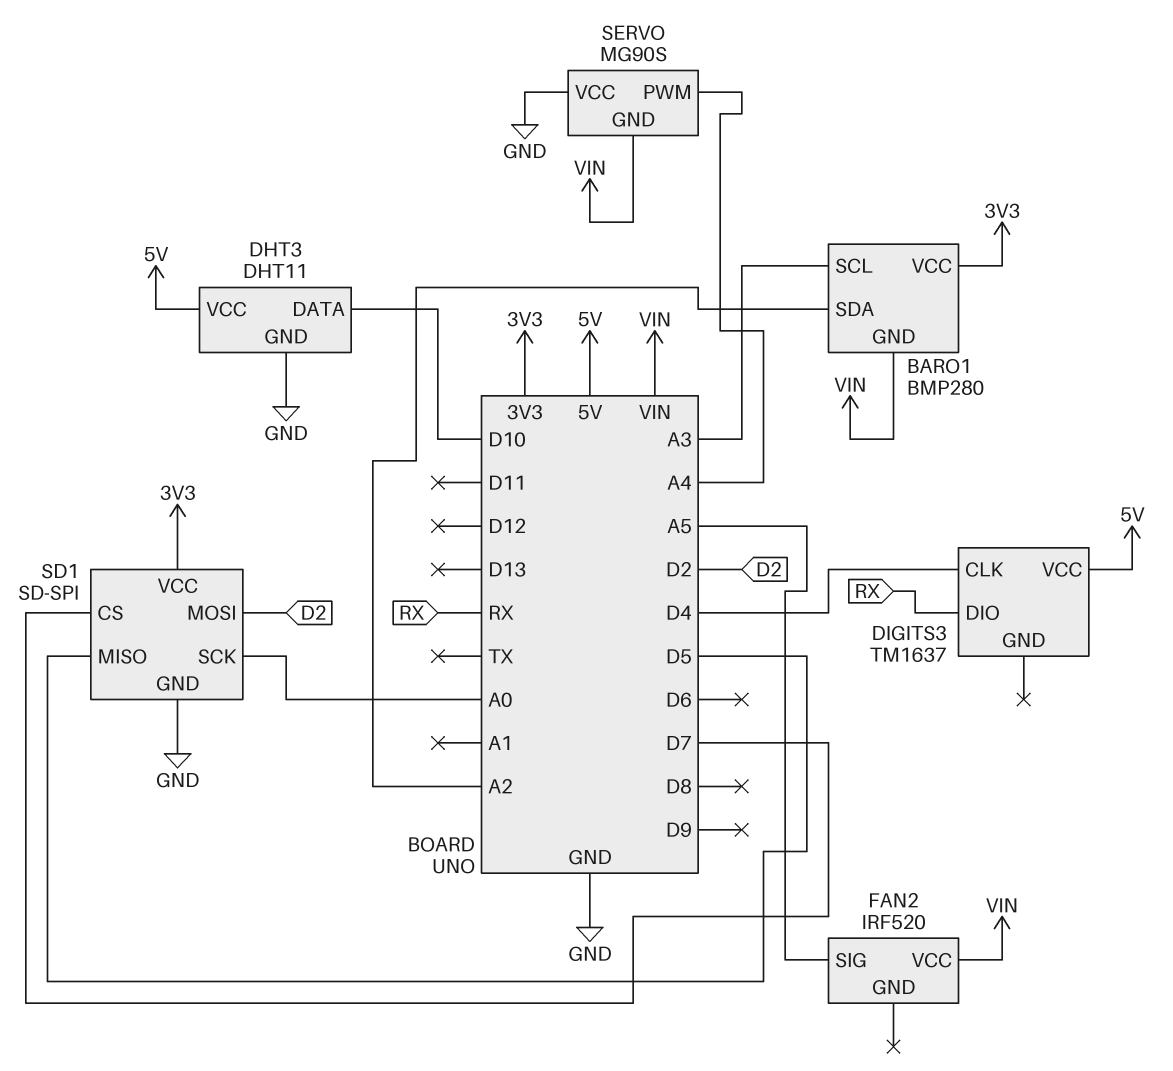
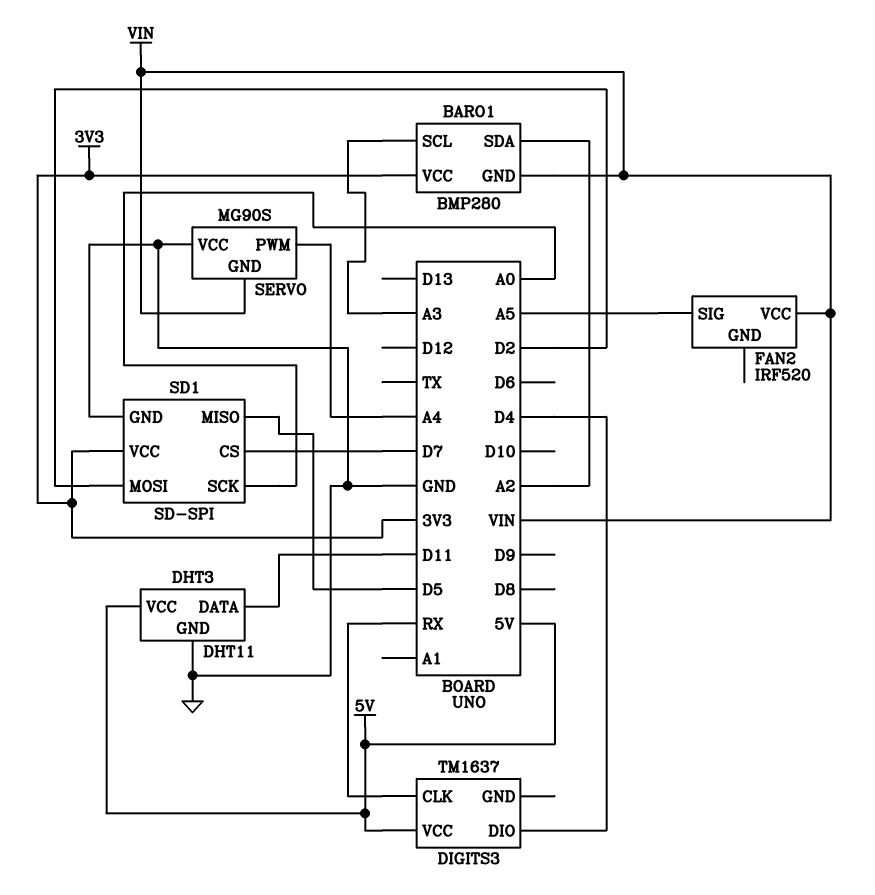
DHT3 pin DATA: D10 -> D11
DIGITS3 pin CLK: D4 -> RX
DIGITS3 pin DIO: RX -> D4

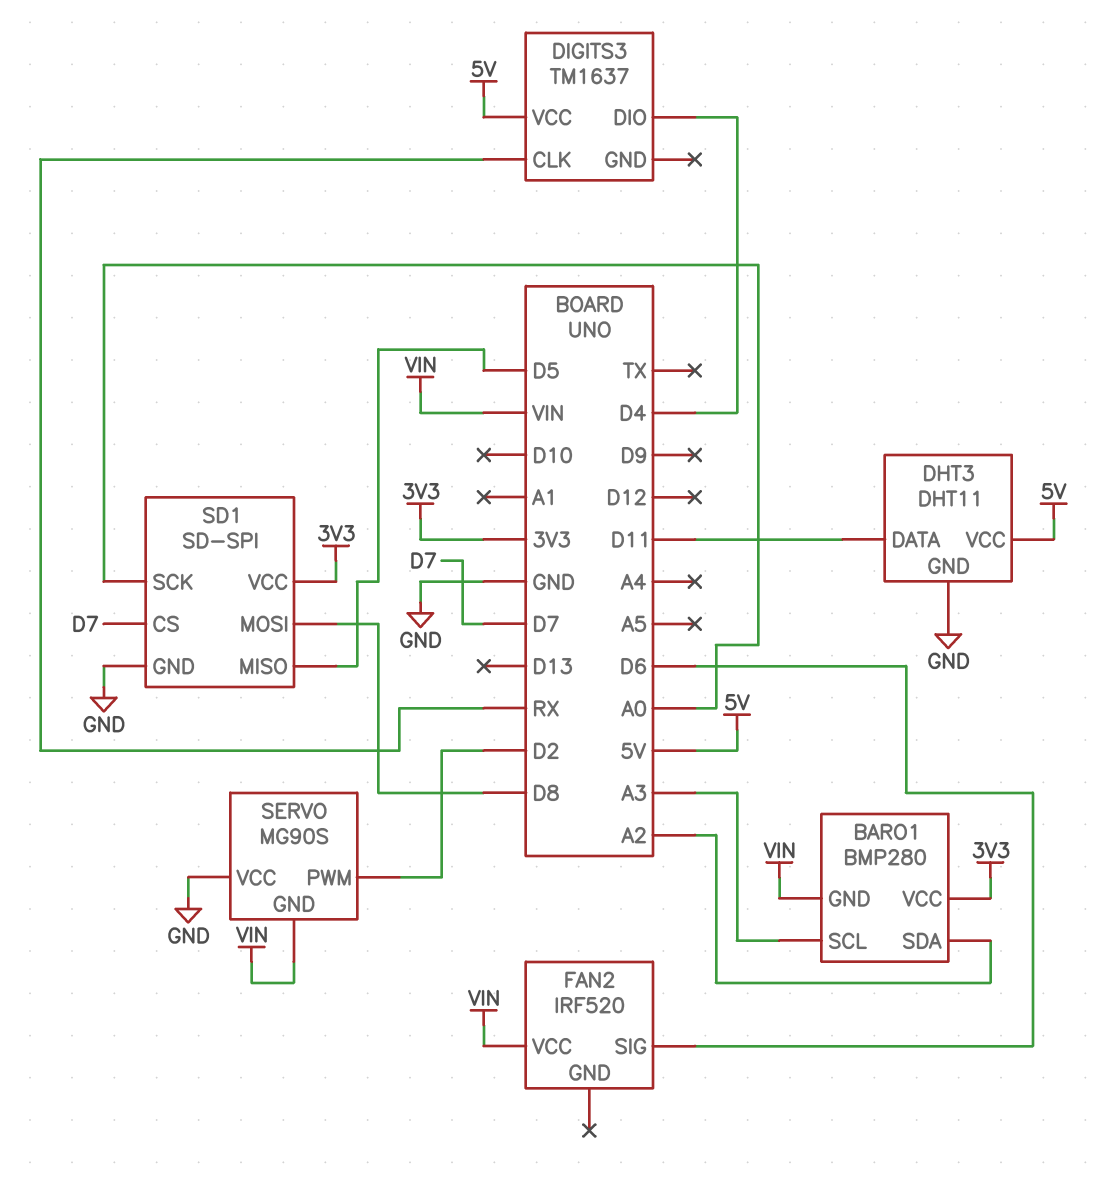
FAN2 pin SIG: A5 -> D6
SD1 pin MOSI: D2 -> D8
SERVO pin PWM: A4 -> D2

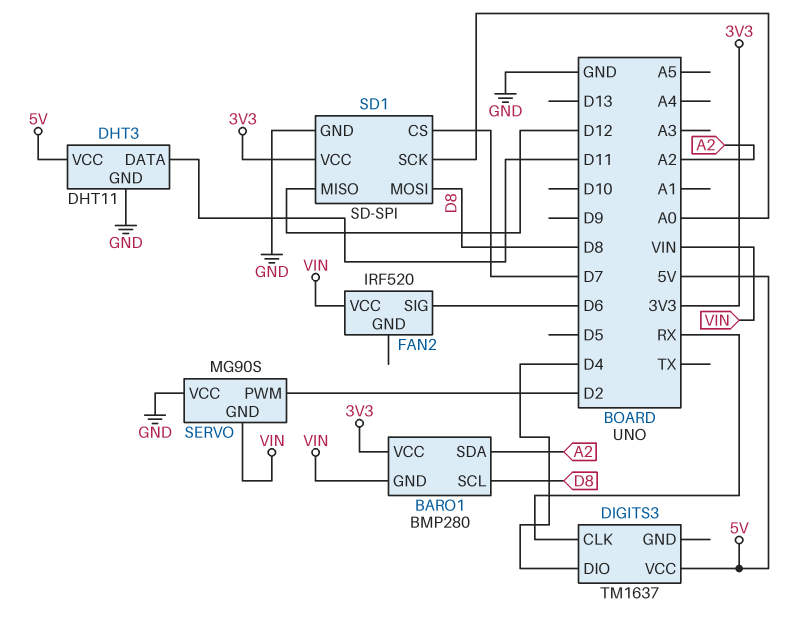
BARO1 pin SCL: A3 -> D8
SD1 pin MISO: D5 -> D12

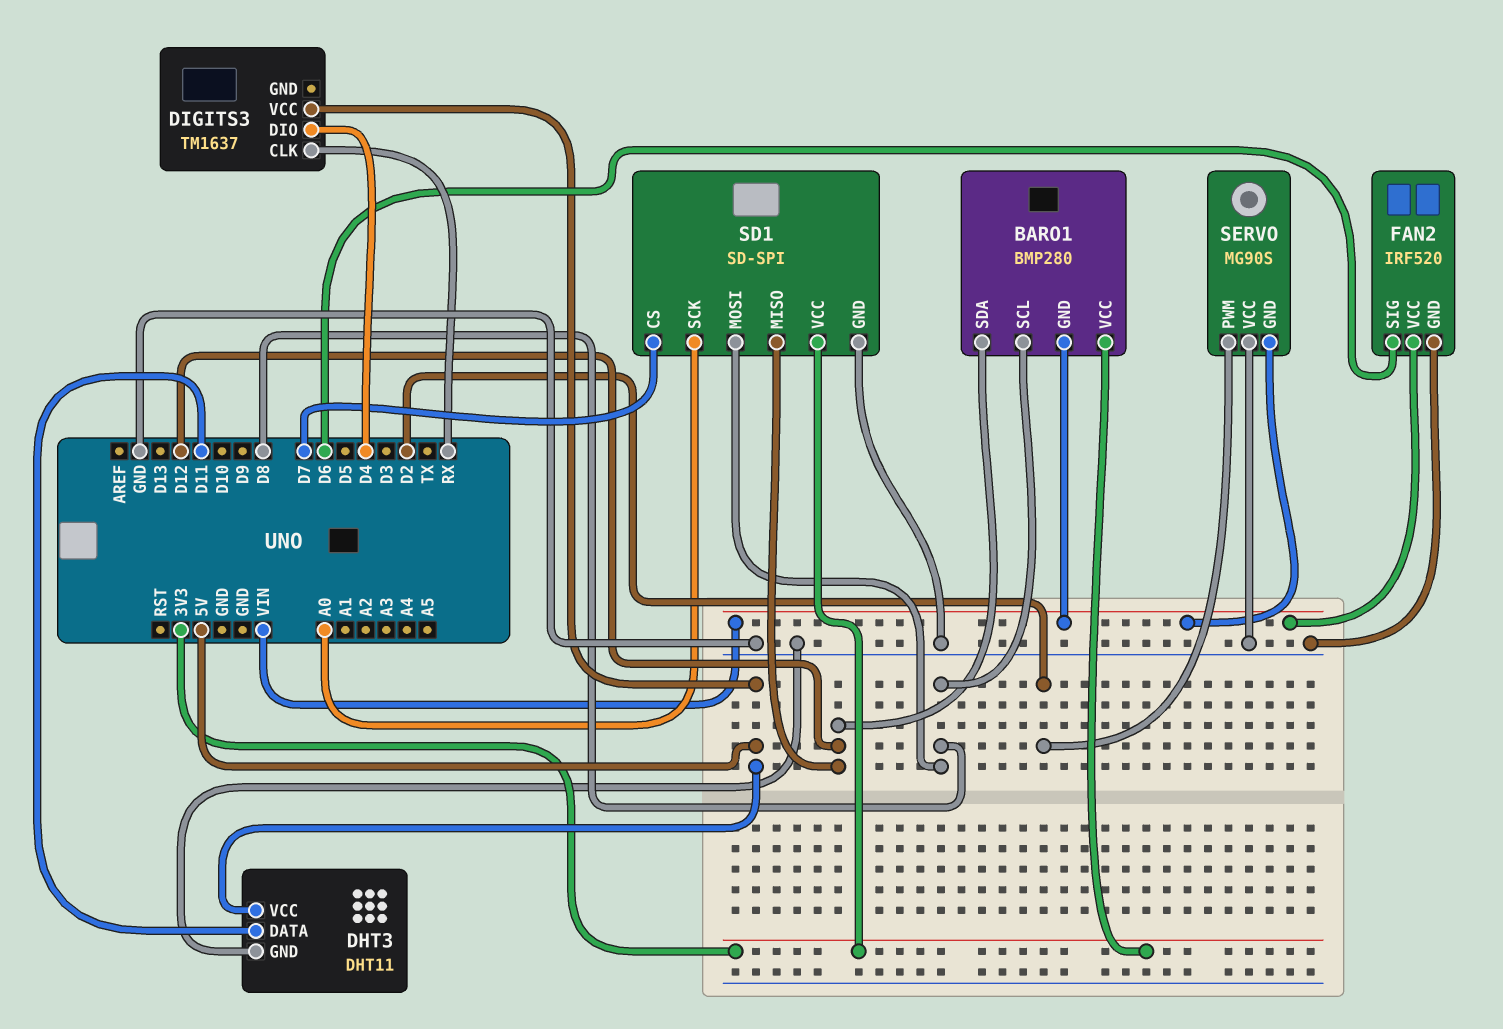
BARO1 pin SDA: A2 -> D12
FAN2 pin GND: none -> GND

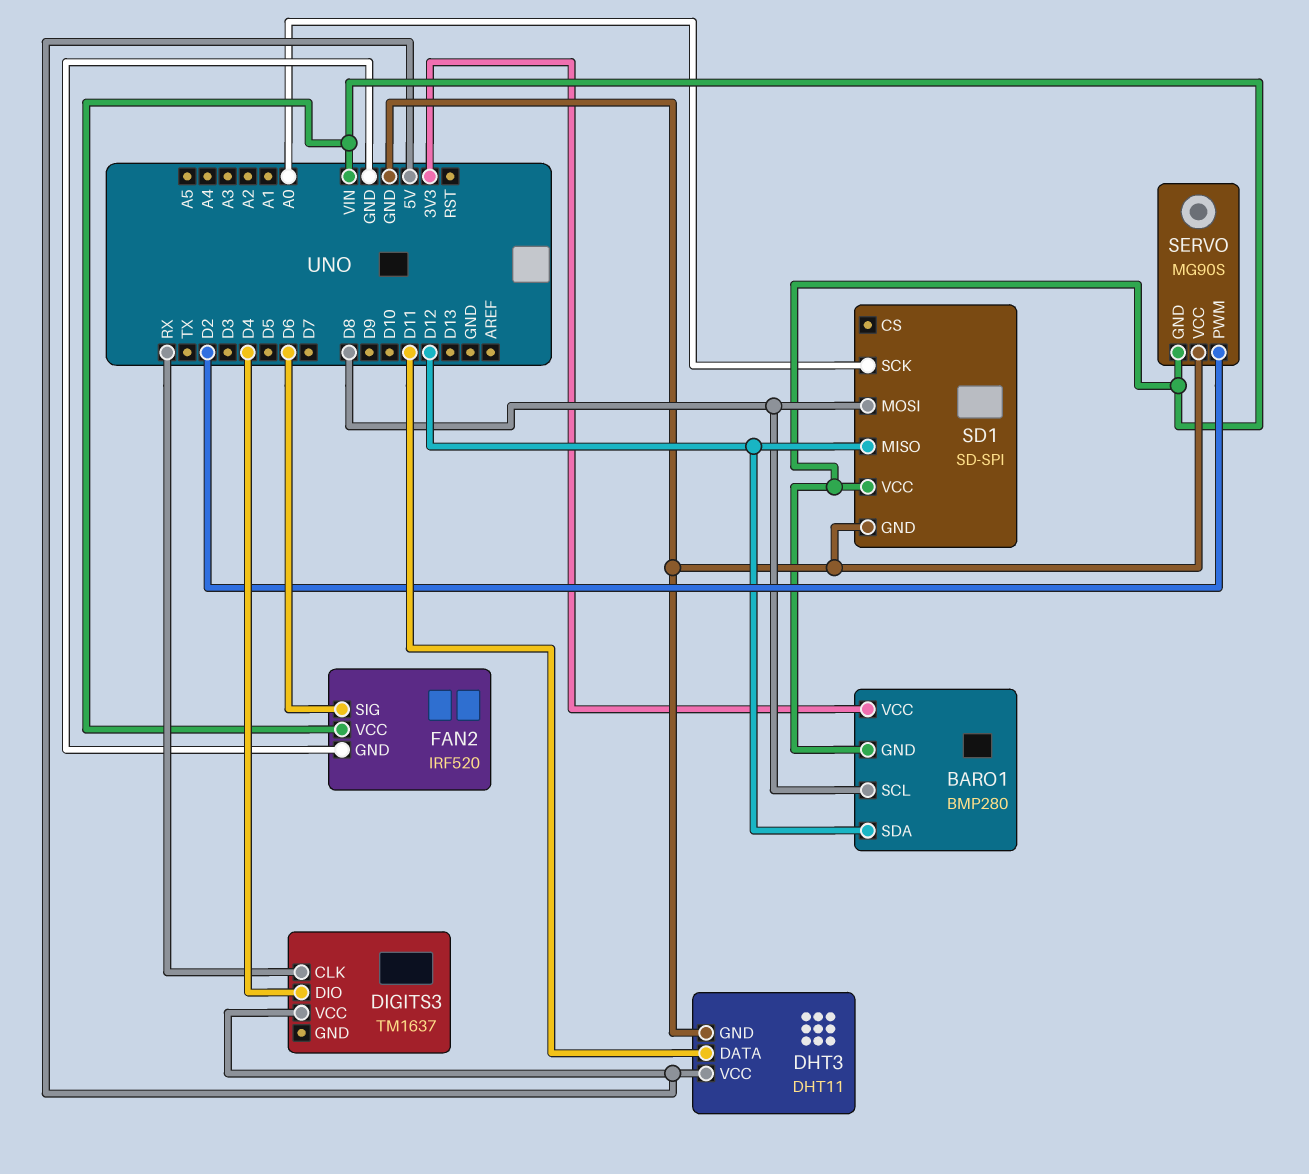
SD1 pin CS: D7 -> none
SD1 pin VCC: 3V3 -> VIN

